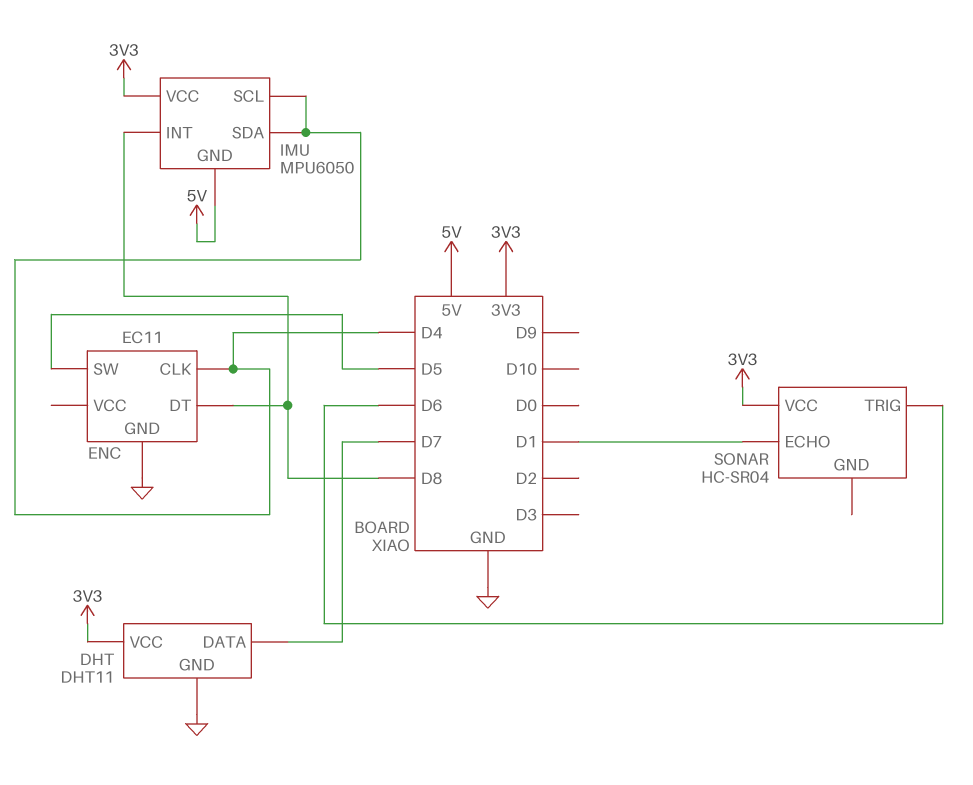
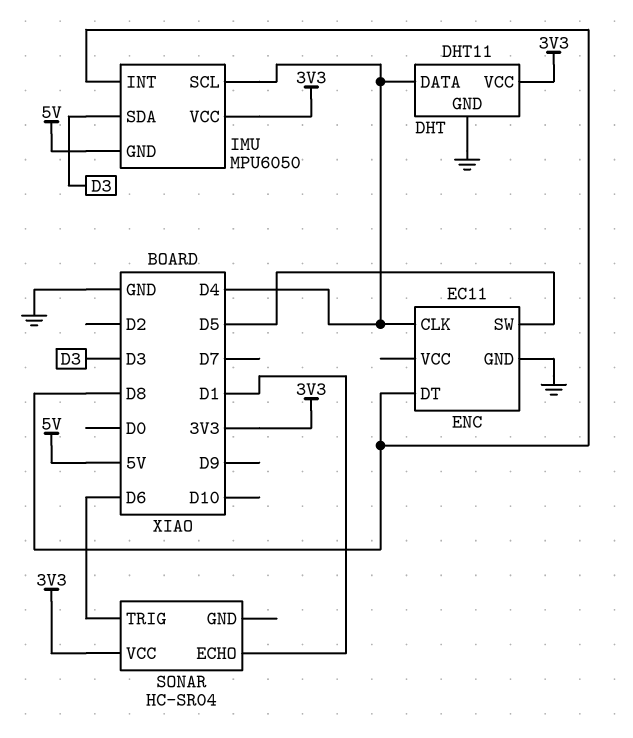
DHT pin DATA: D7 -> D4
IMU pin SDA: D4 -> D3

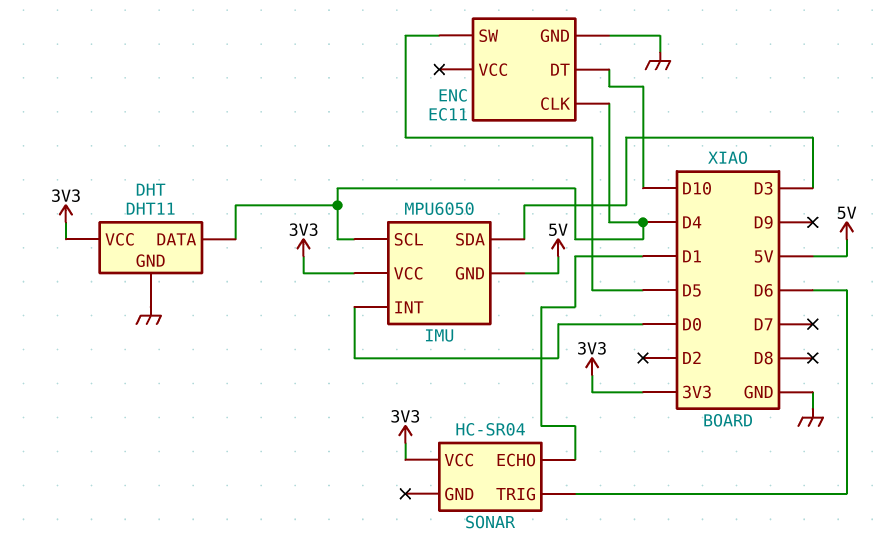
ENC pin DT: D8 -> D10
IMU pin INT: D8 -> D0

